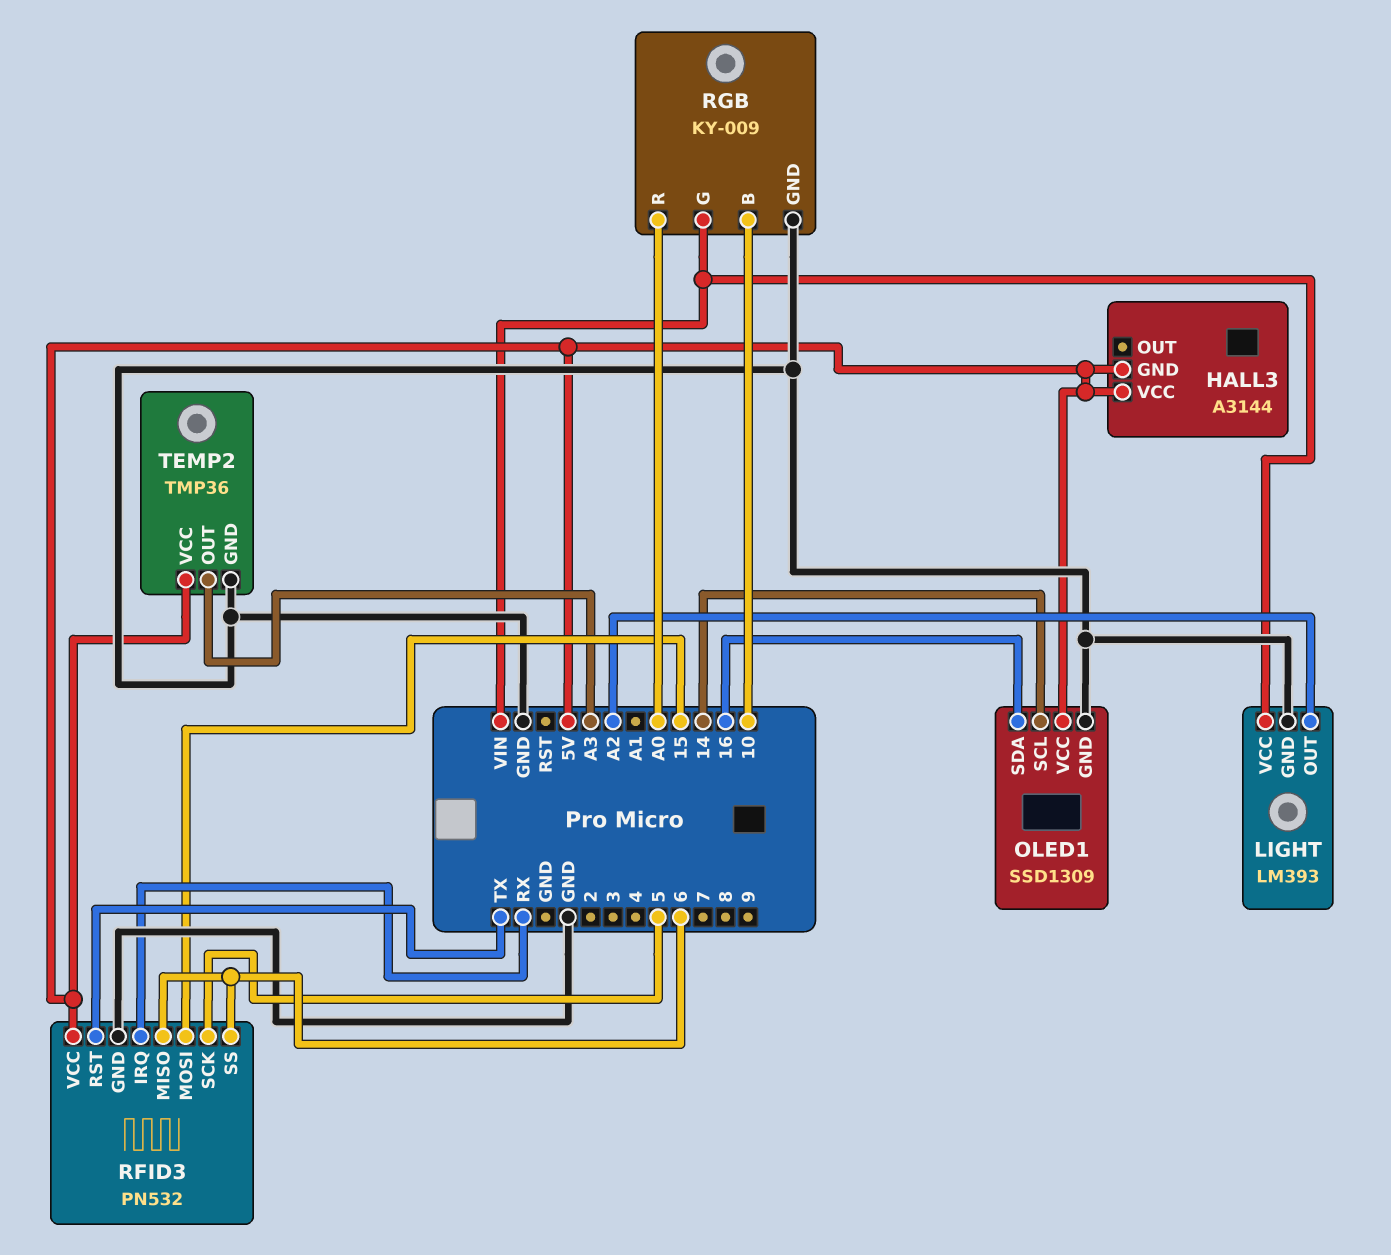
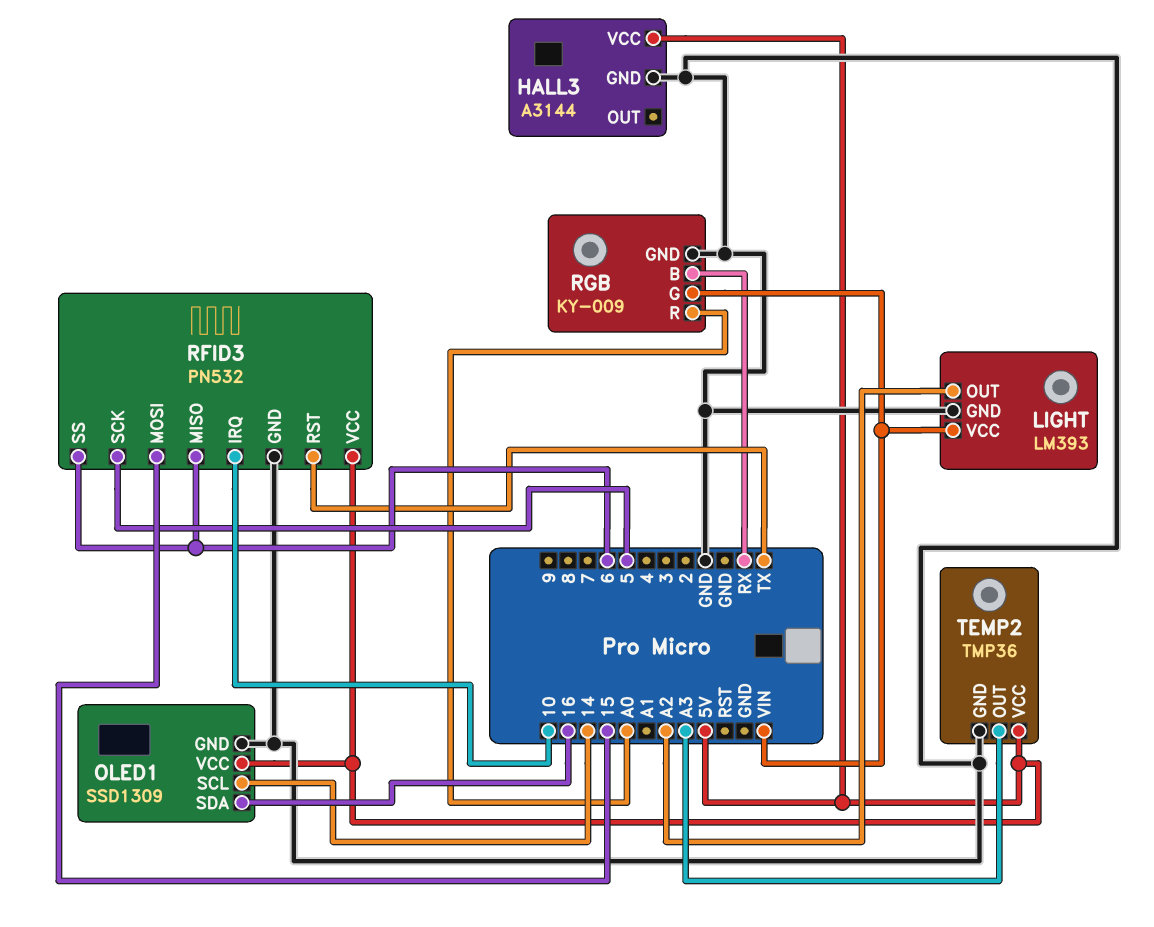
HALL3 pin GND: 5V -> GND
RFID3 pin IRQ: RX -> 10
RGB pin B: 10 -> RX

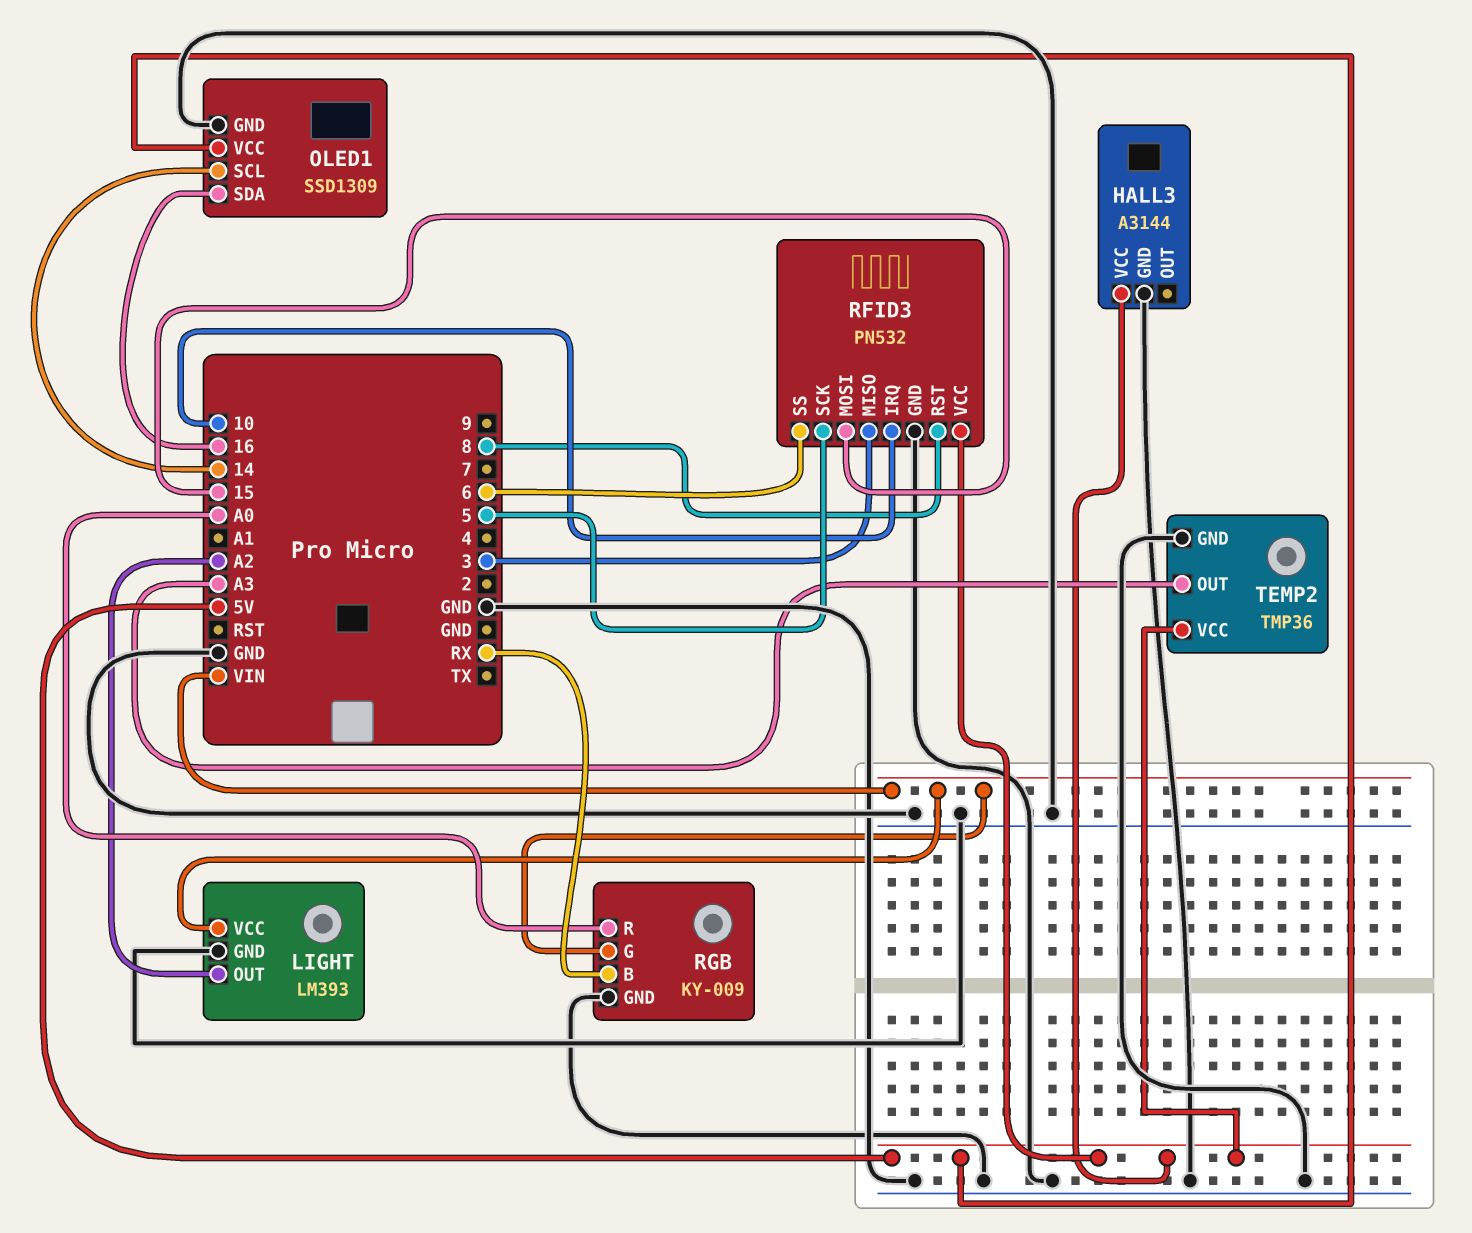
RFID3 pin MISO: 6 -> 3
RFID3 pin RST: TX -> 8

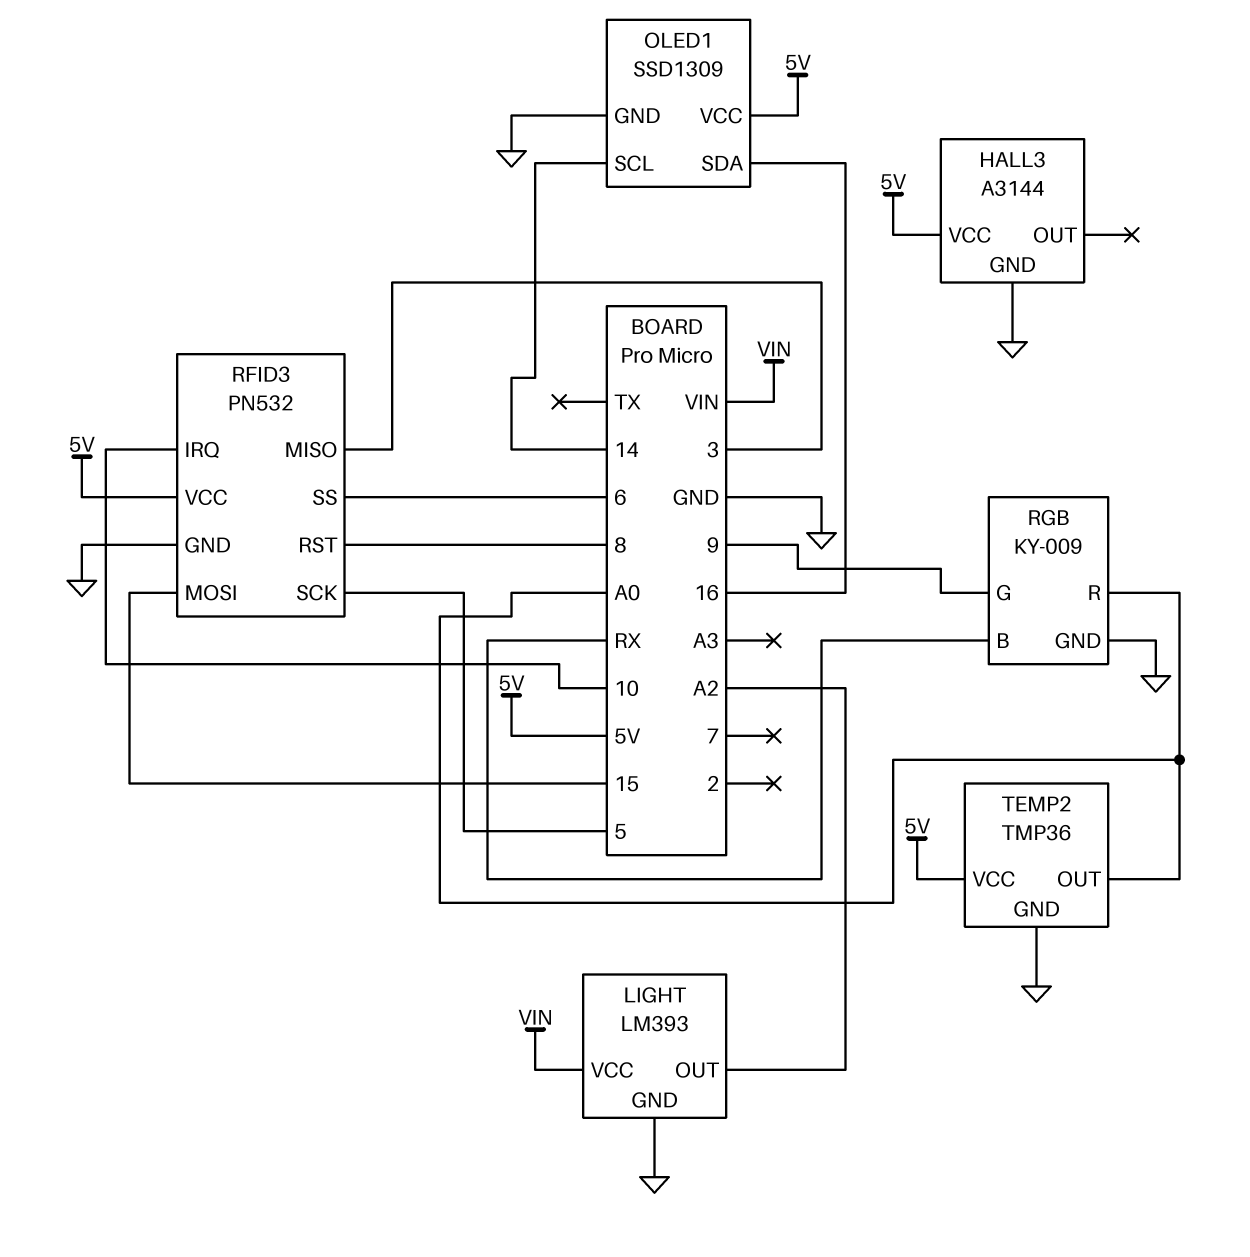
RGB pin G: VIN -> 9
TEMP2 pin OUT: A3 -> A0

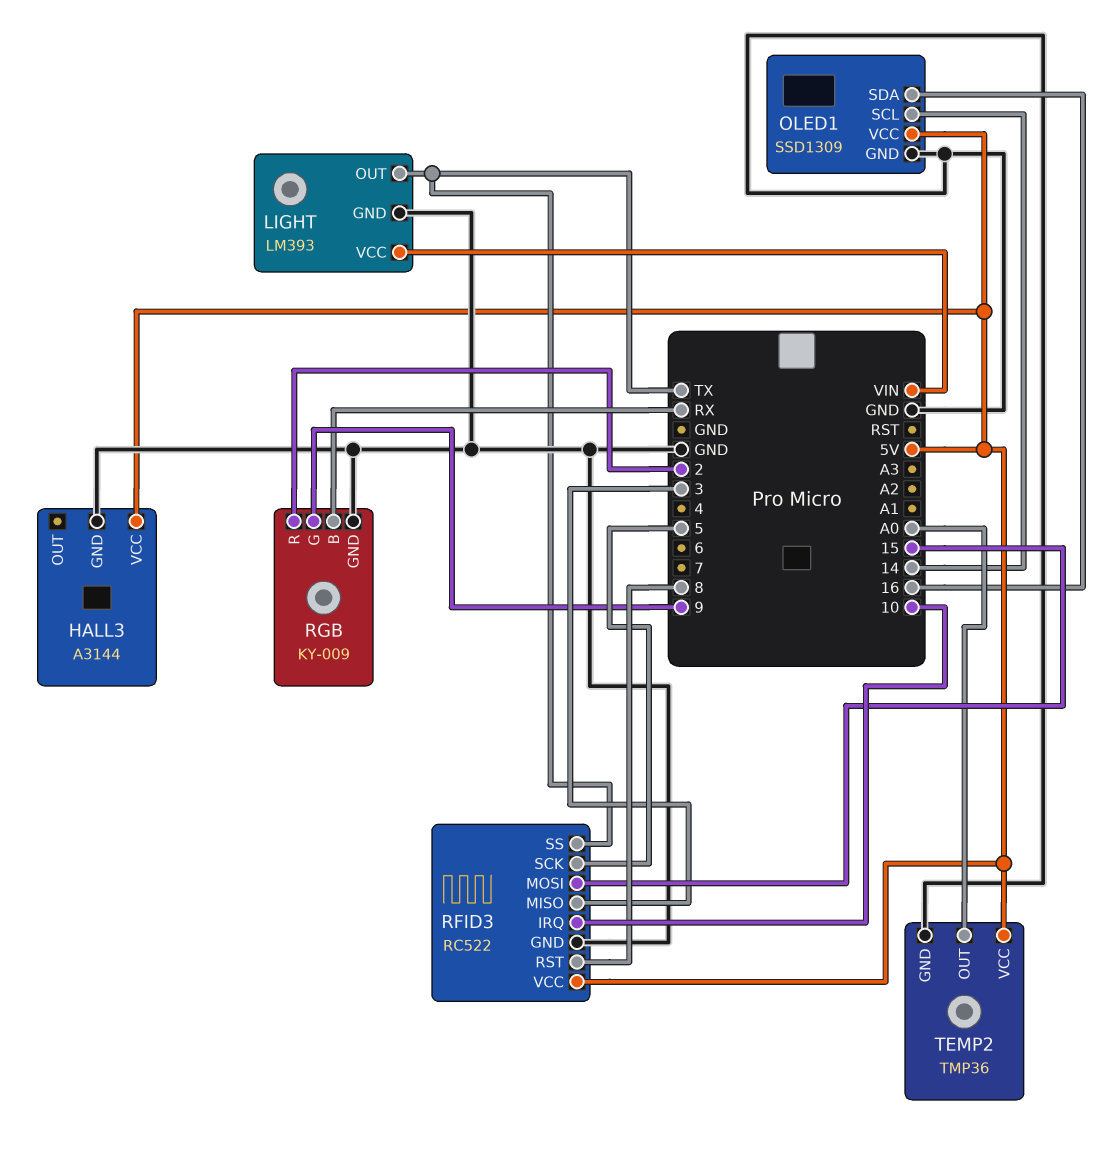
LIGHT pin OUT: A2 -> TX
RFID3: PN532 -> RC522
RFID3 pin SS: 6 -> TX
RGB pin R: A0 -> 2

